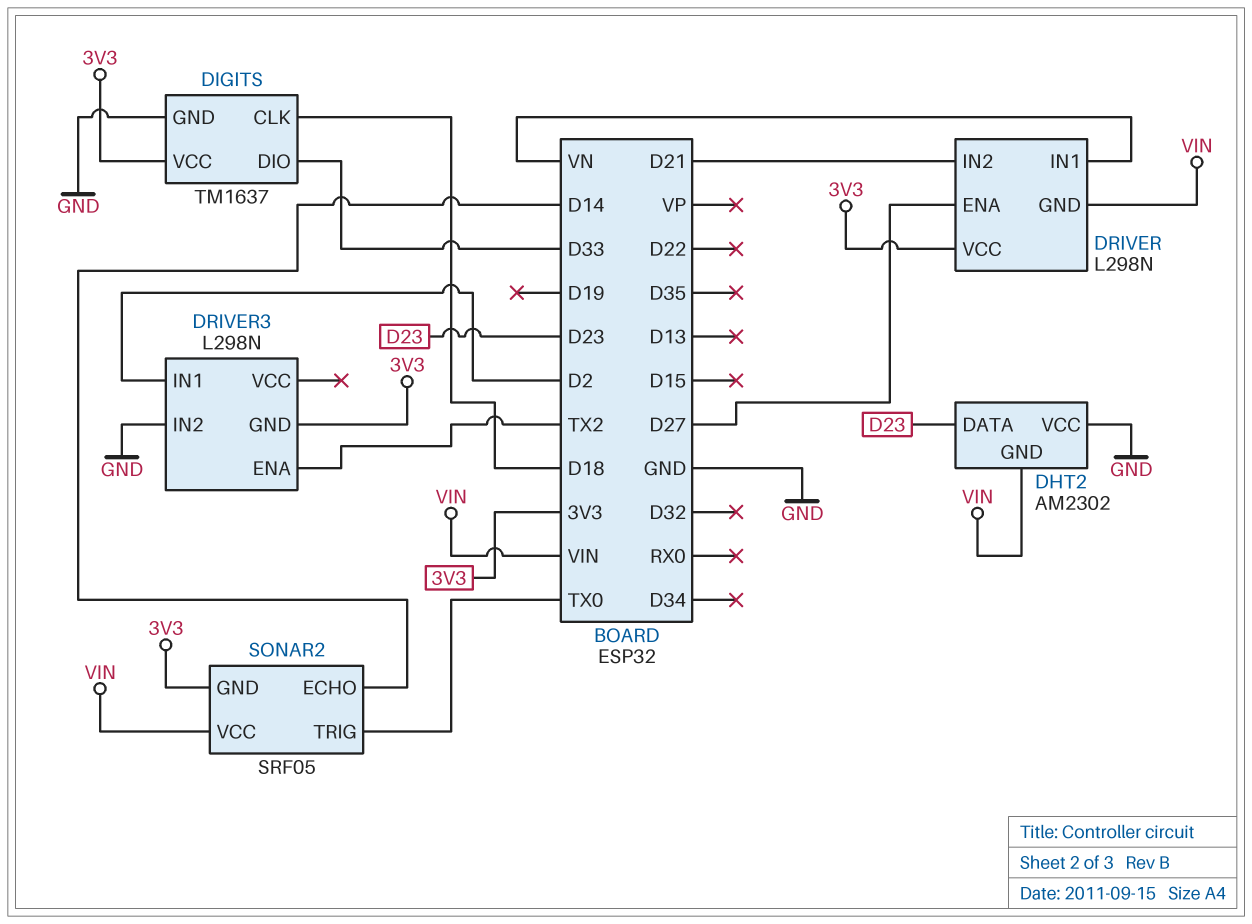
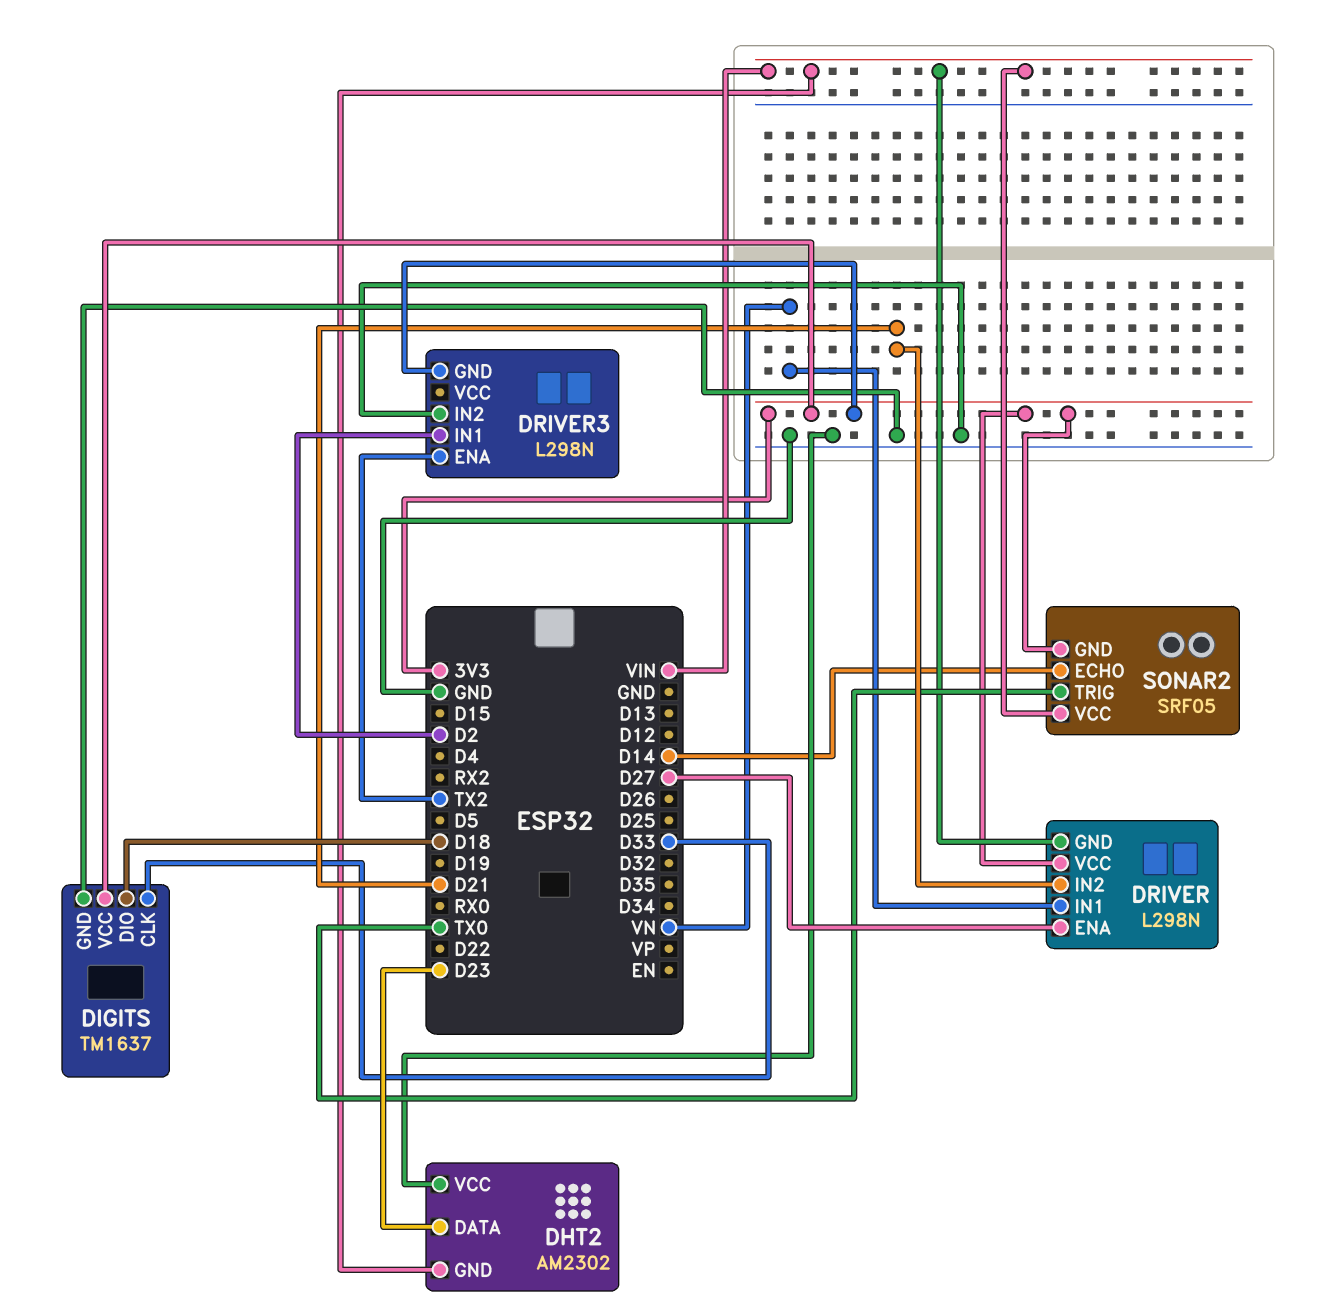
DIGITS pin CLK: D18 -> D33
DIGITS pin DIO: D33 -> D18

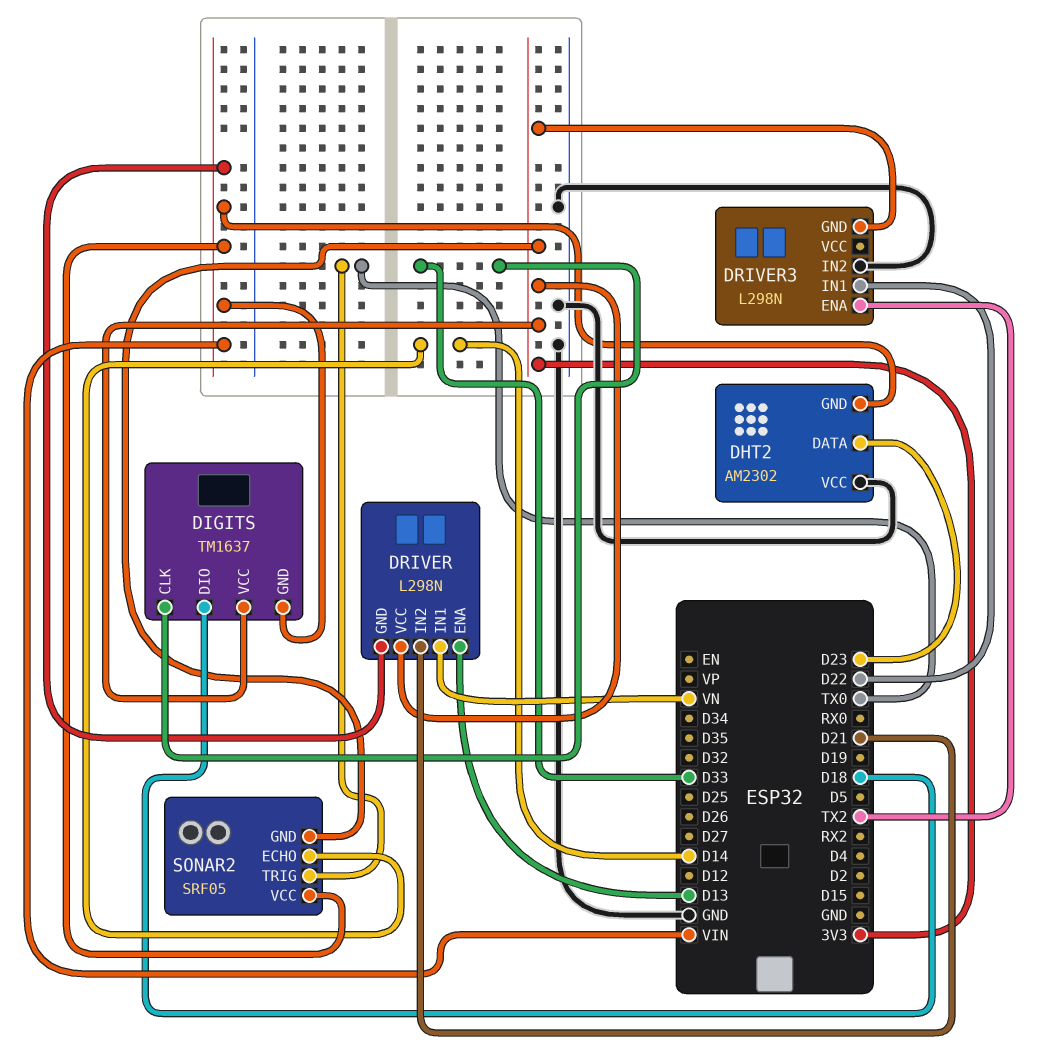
DIGITS pin GND: GND -> VIN
DRIVER pin ENA: D27 -> D13
DRIVER3 pin IN1: D2 -> D22

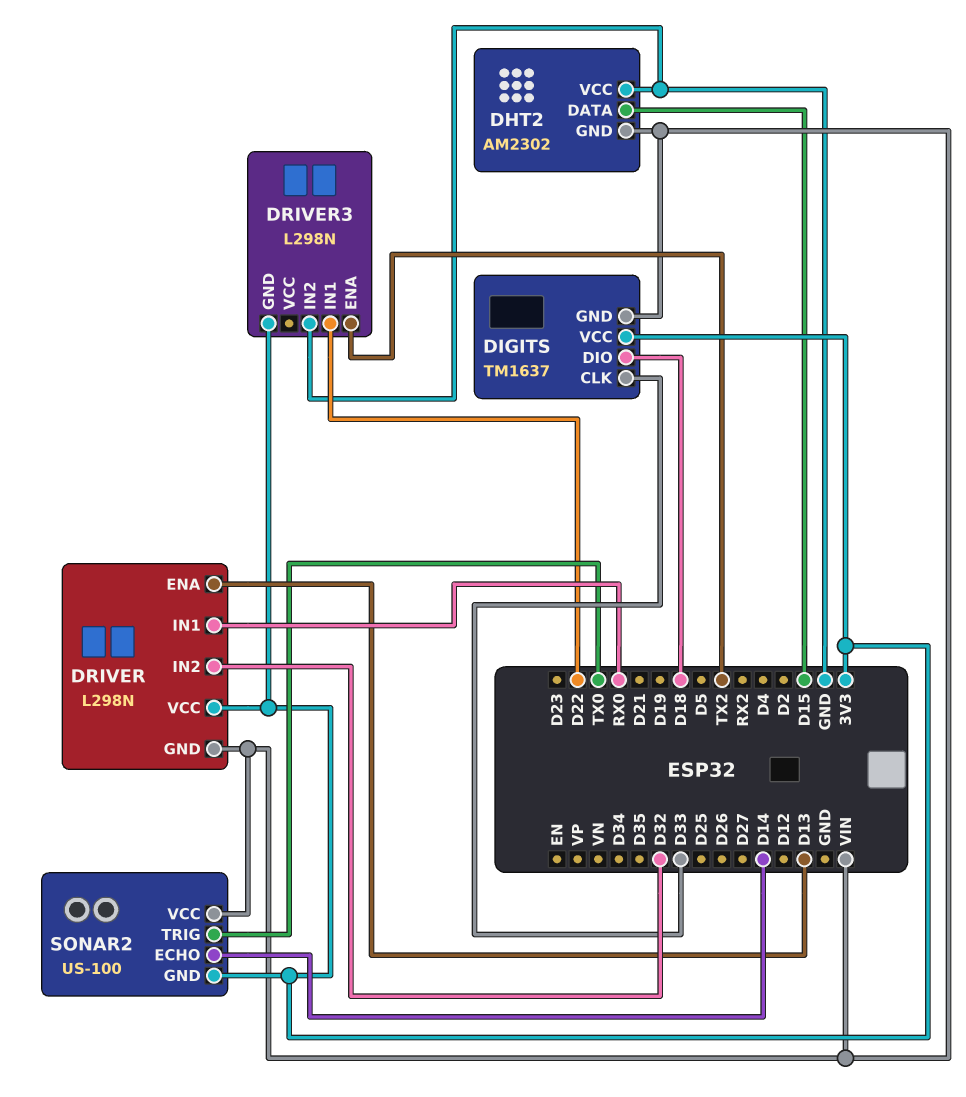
DHT2 pin DATA: D23 -> D15
DRIVER pin IN1: VN -> RX0
DRIVER pin IN2: D21 -> D32
SONAR2: SRF05 -> US-100

